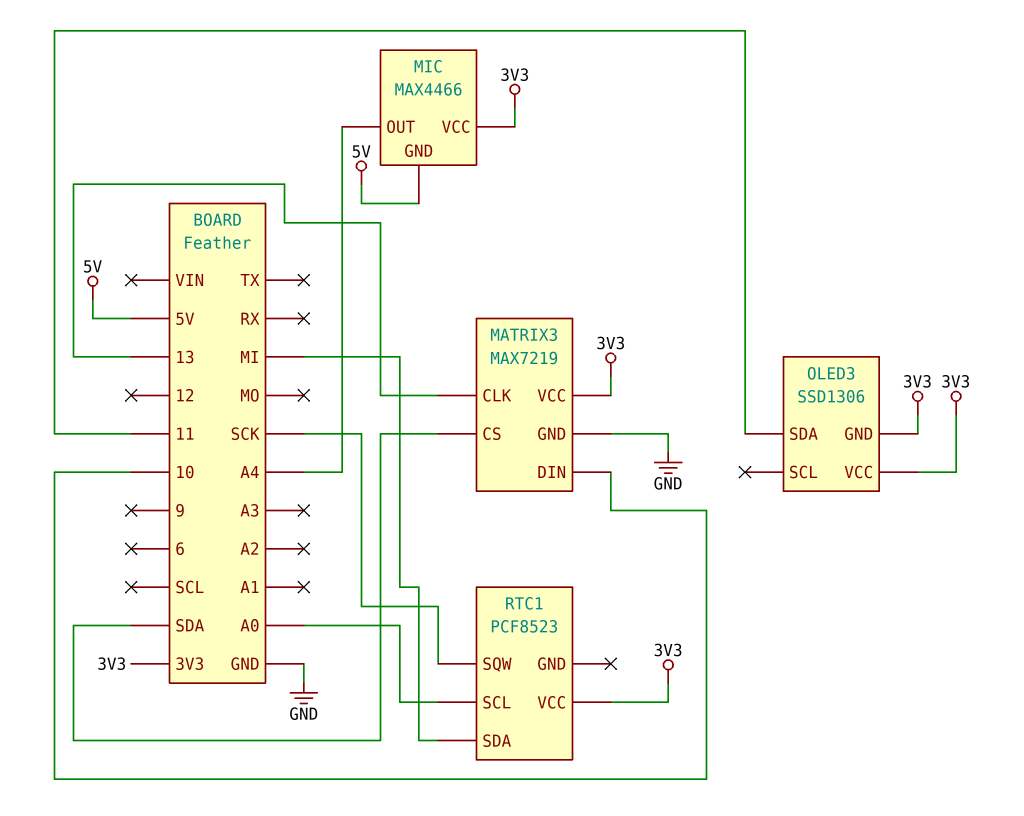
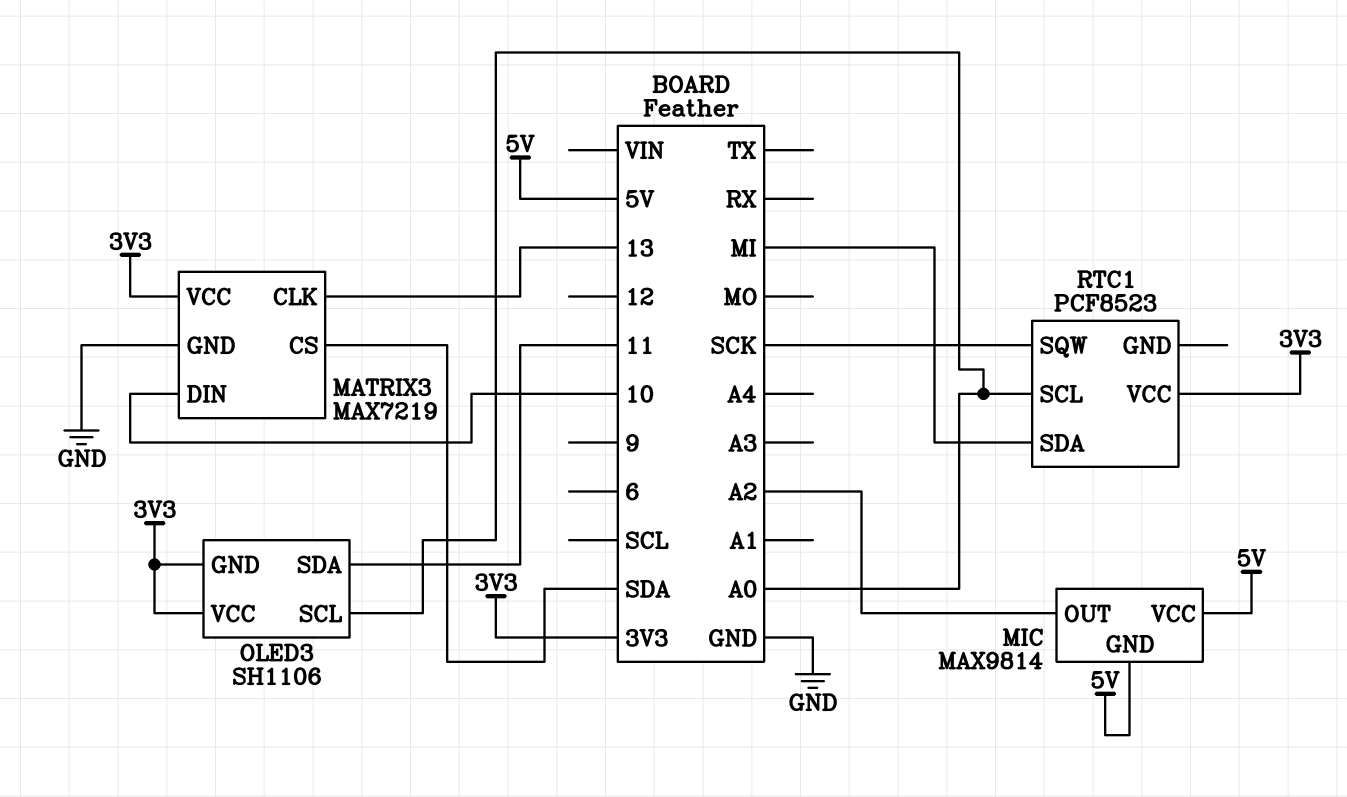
MIC: MAX4466 -> MAX9814
MIC pin OUT: A4 -> A2
MIC pin VCC: 3V3 -> 5V
OLED3: SSD1306 -> SH1106
OLED3 pin SCL: none -> A0

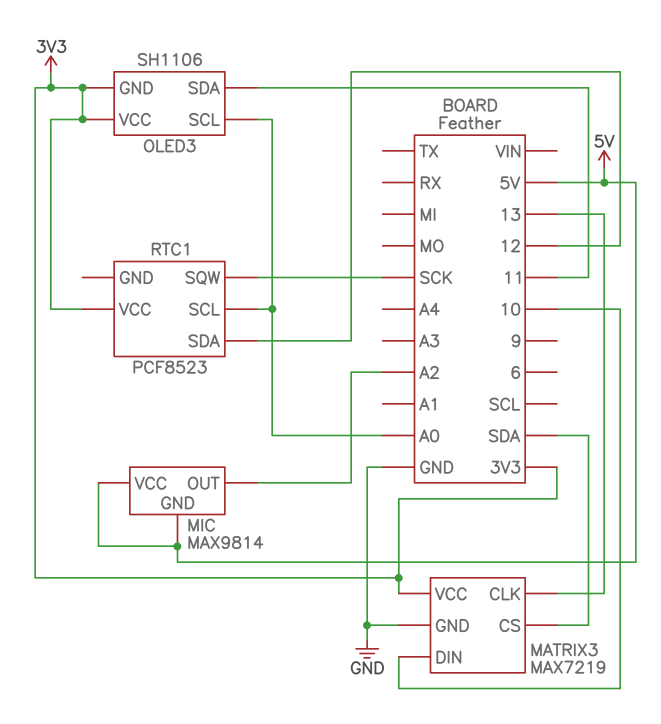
RTC1 pin SDA: MI -> 12

